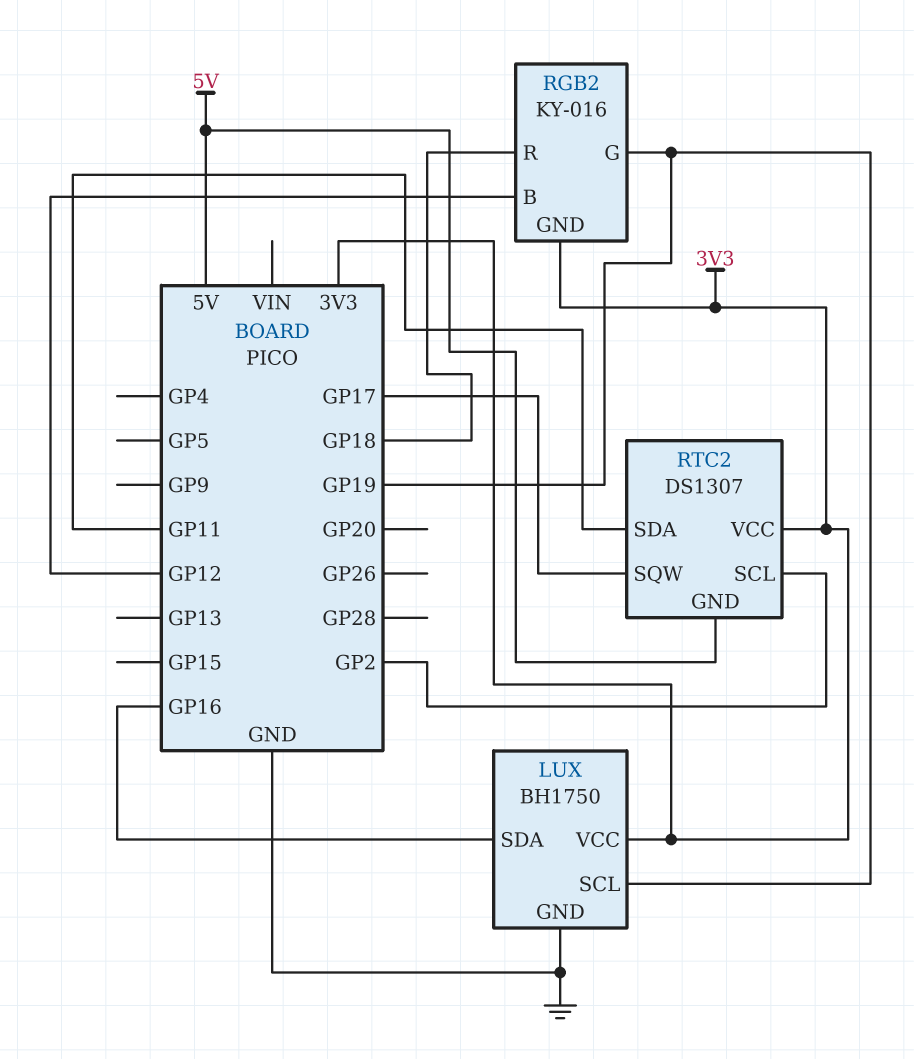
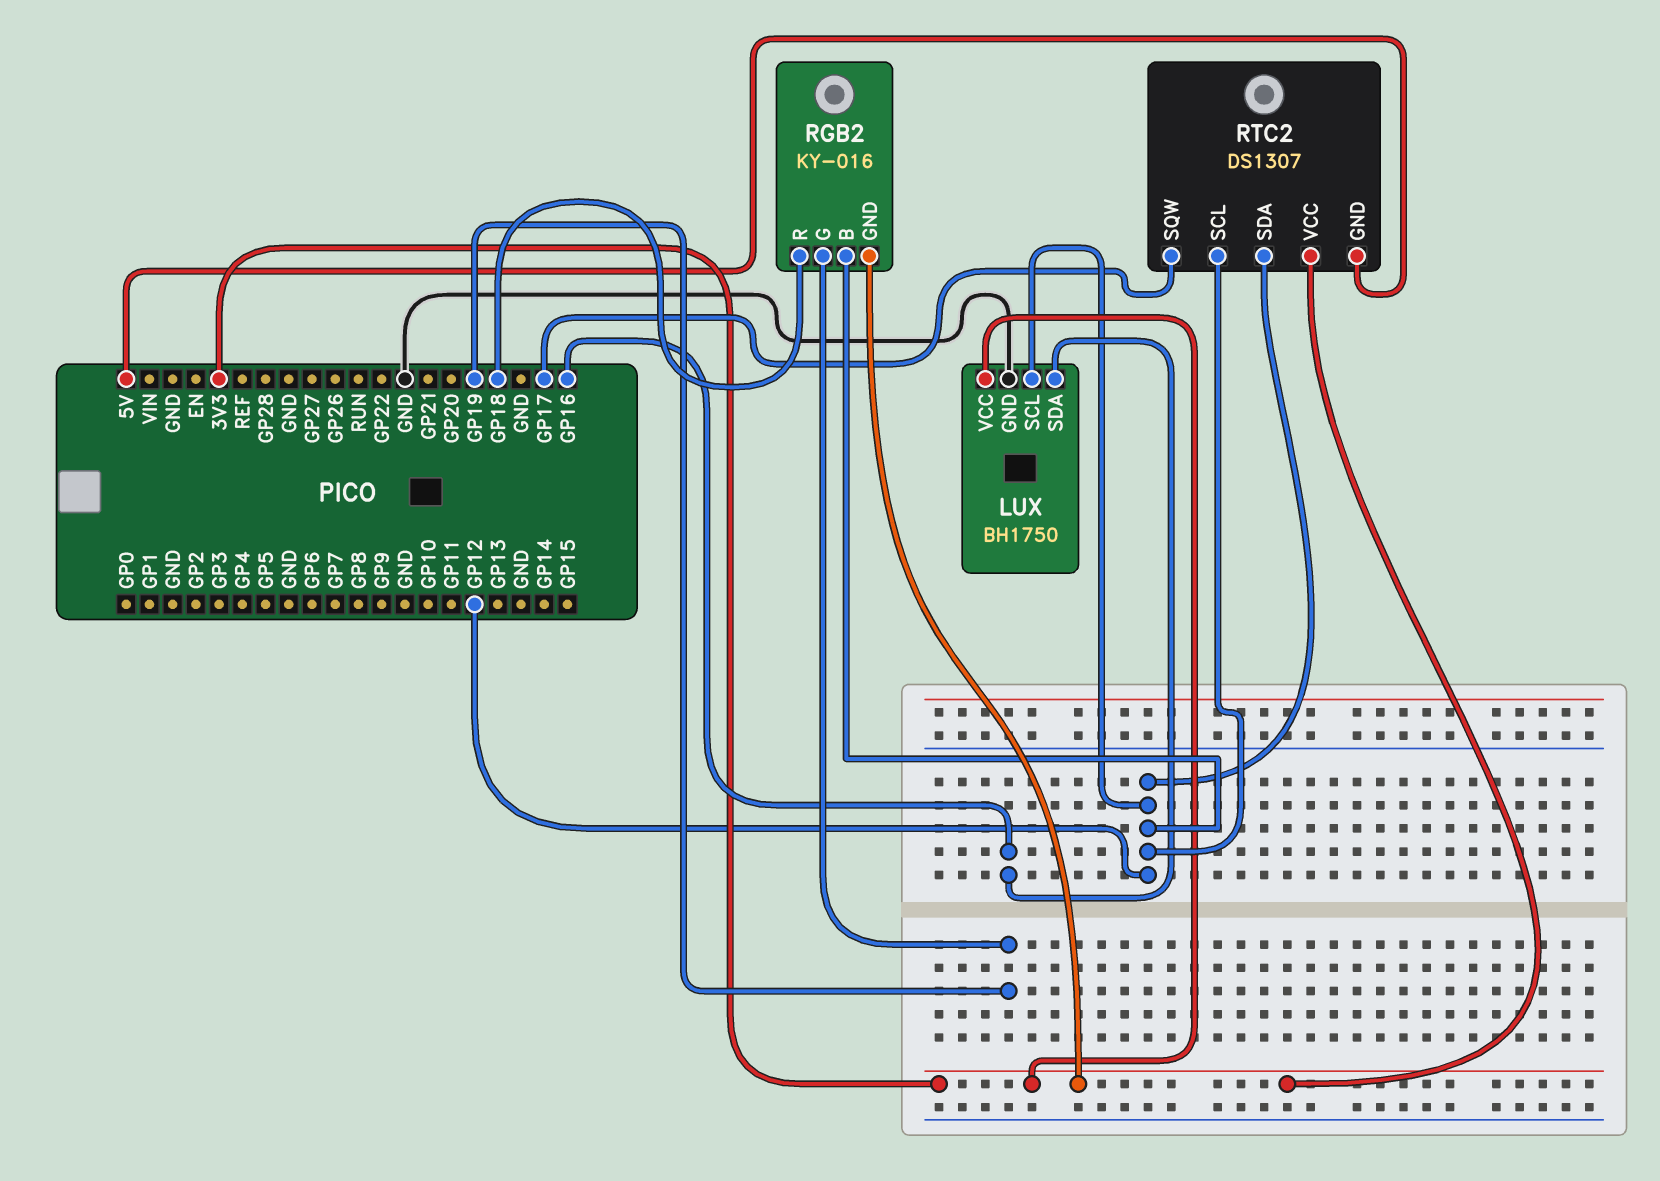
LUX pin SCL: GP19 -> GP12
RTC2 pin SCL: GP2 -> GP12
RTC2 pin SDA: GP11 -> GP12

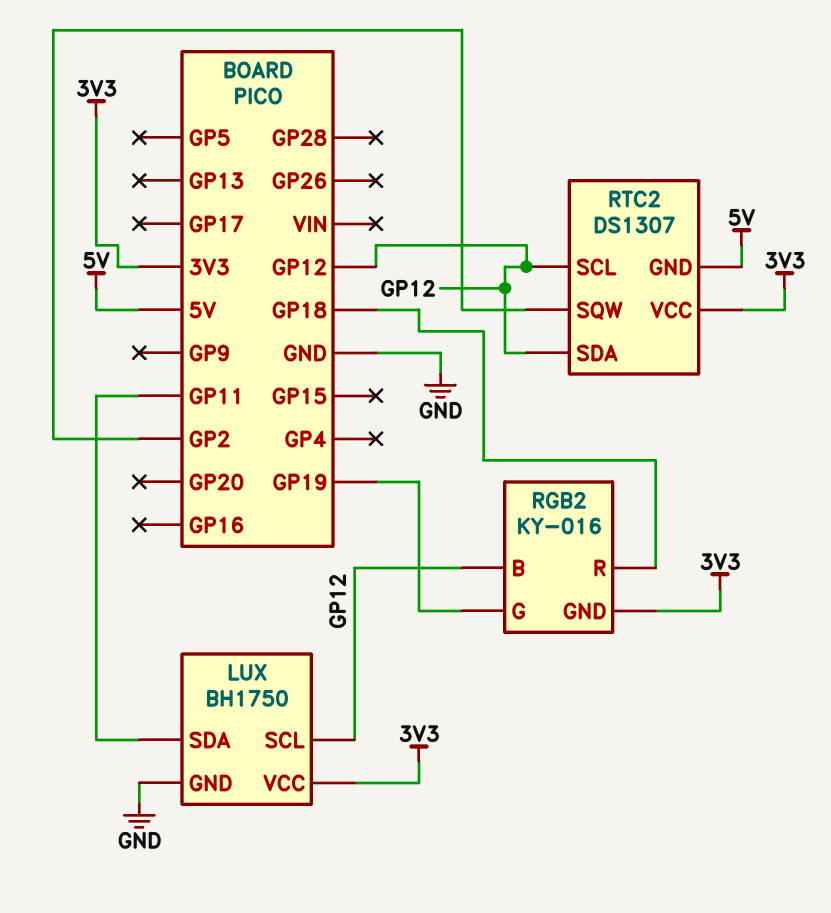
LUX pin SDA: GP16 -> GP11
RTC2 pin SQW: GP17 -> GP2

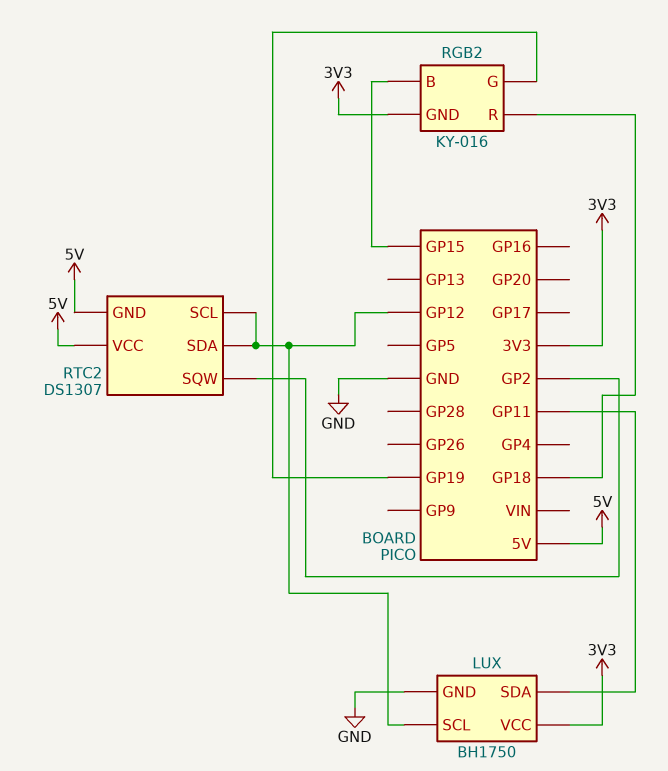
RGB2 pin B: GP12 -> GP15
RTC2 pin VCC: 3V3 -> 5V

